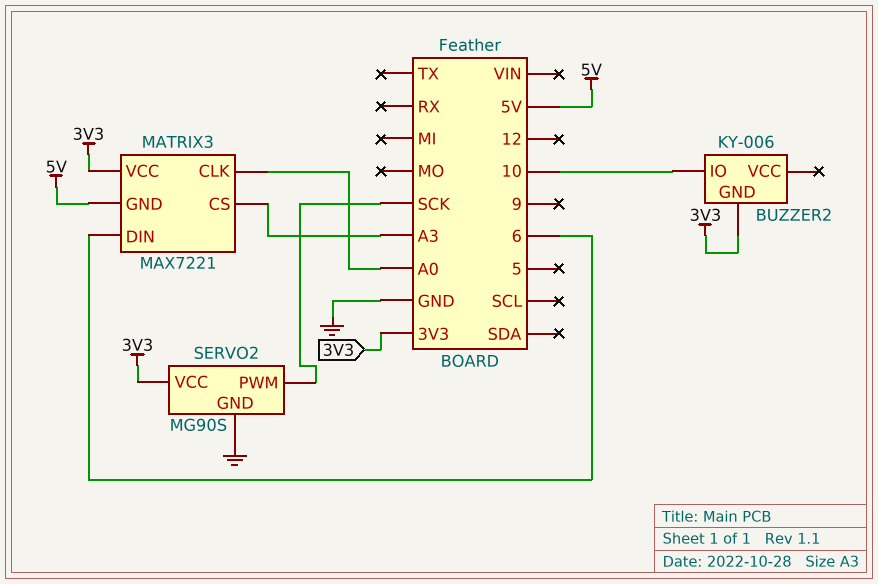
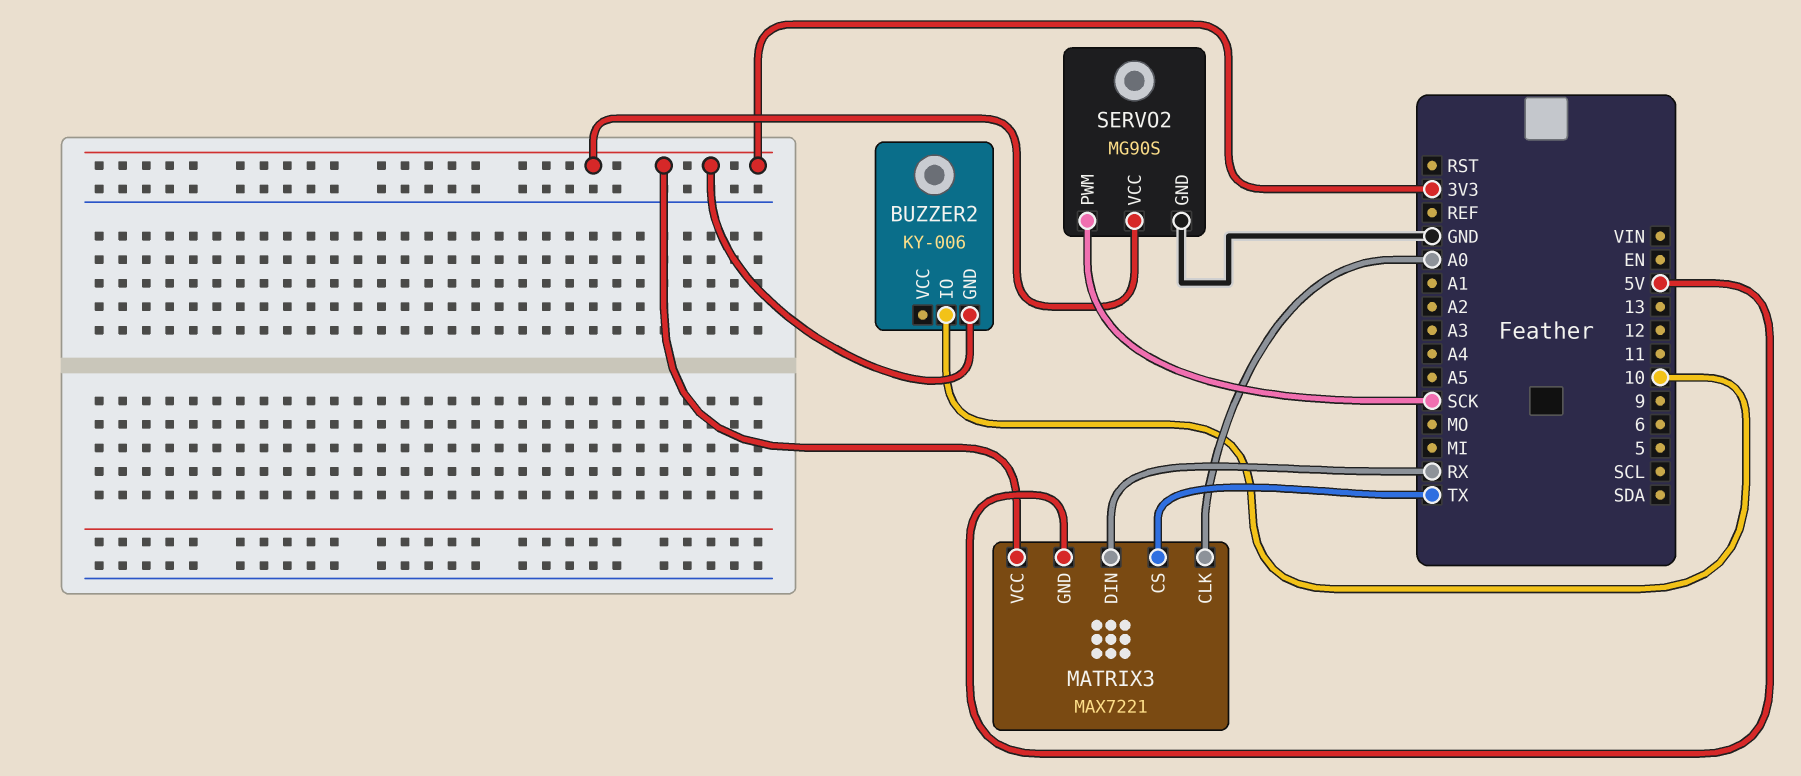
MATRIX3 pin CS: A3 -> TX
MATRIX3 pin DIN: 6 -> RX

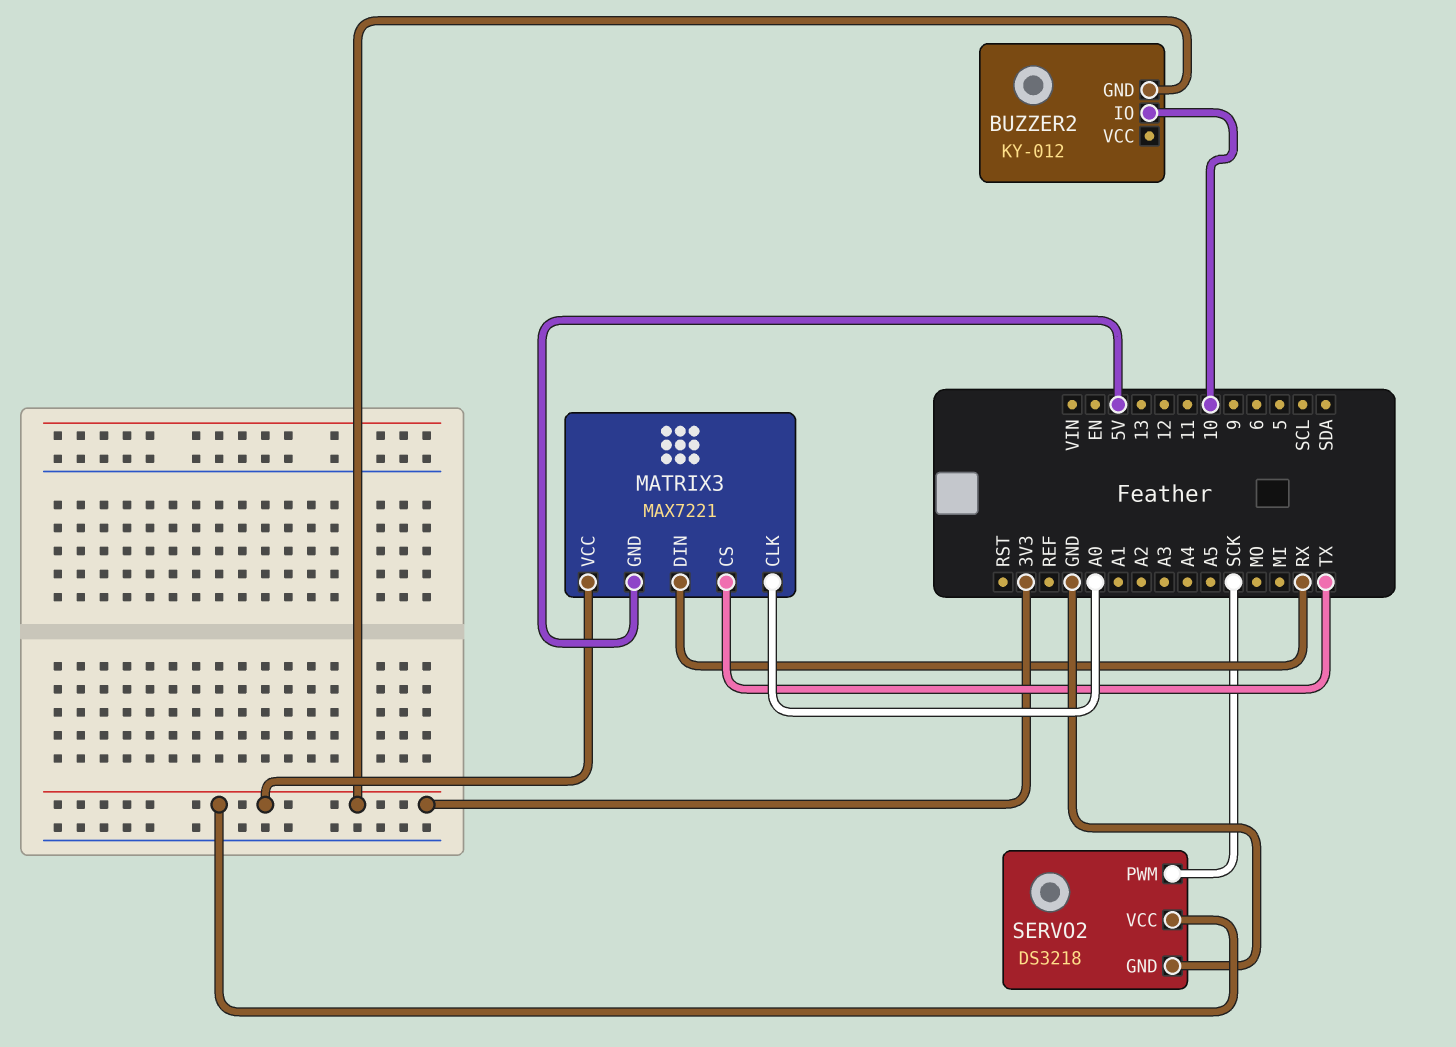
BUZZER2: KY-006 -> KY-012
SERVO2: MG90S -> DS3218

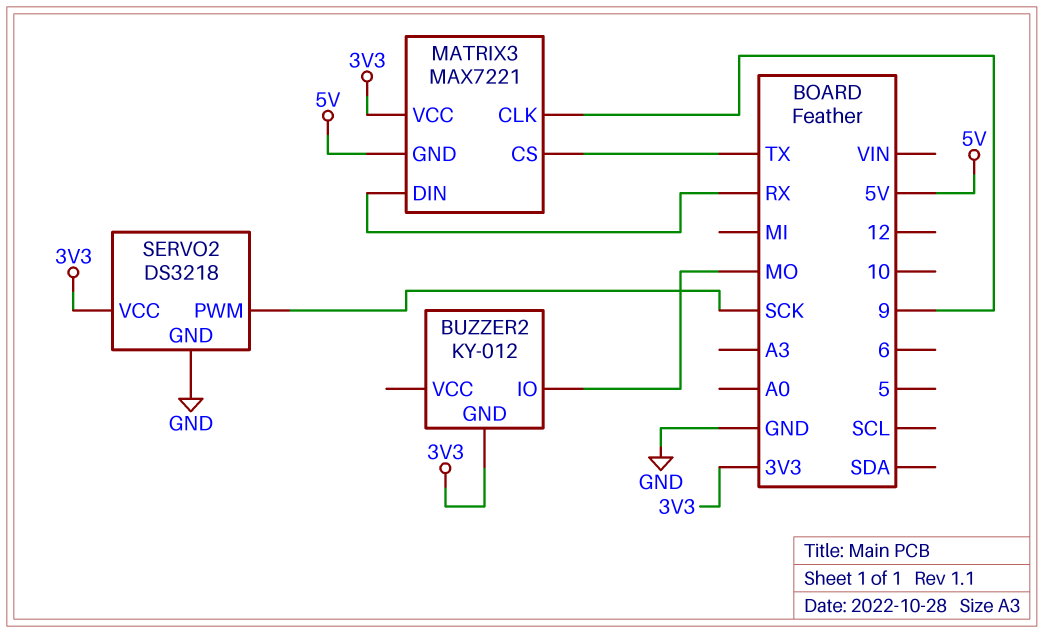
BUZZER2 pin IO: 10 -> MO
MATRIX3 pin CLK: A0 -> 9

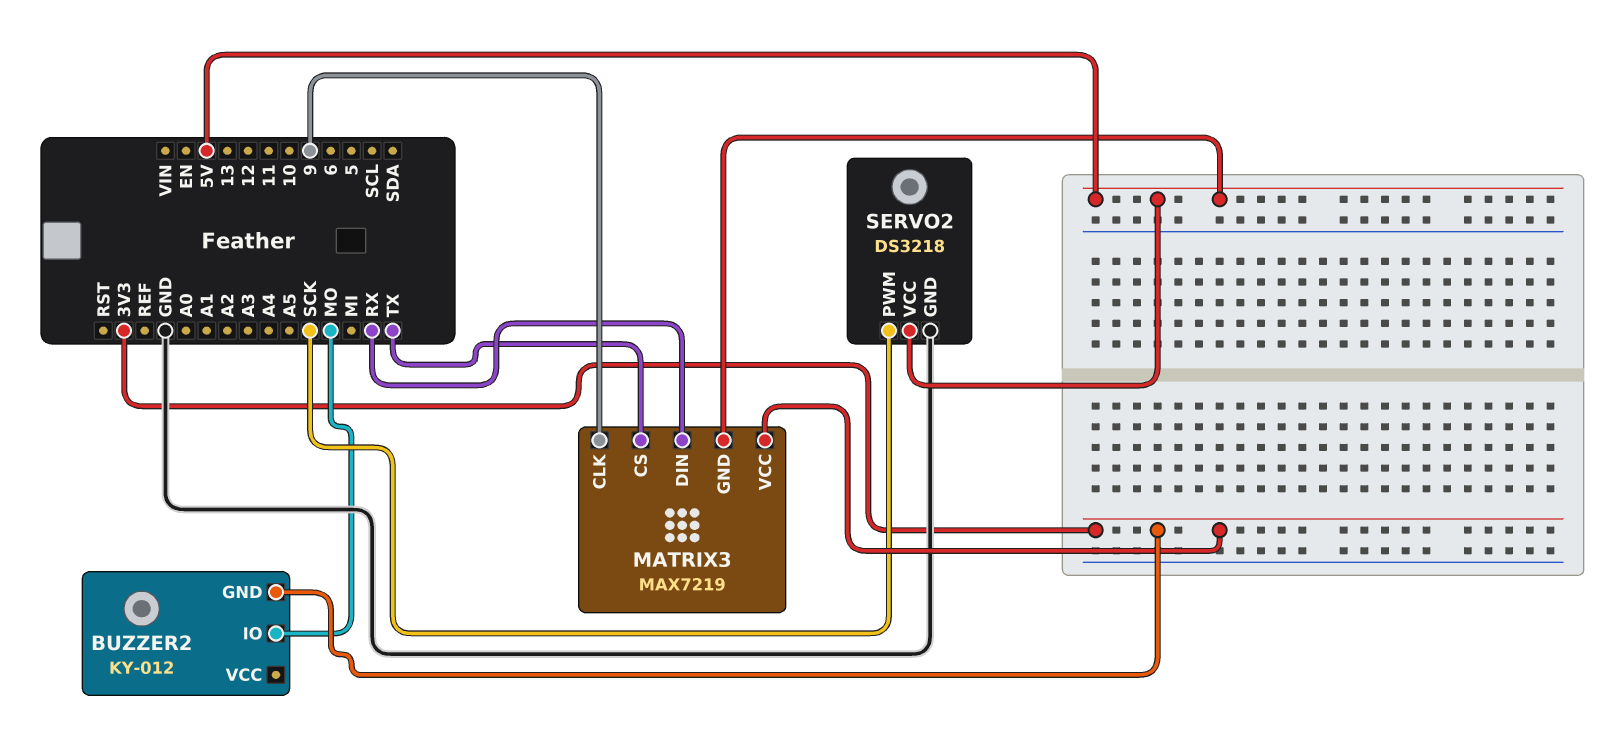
MATRIX3: MAX7221 -> MAX7219
SERVO2 pin VCC: 3V3 -> 5V

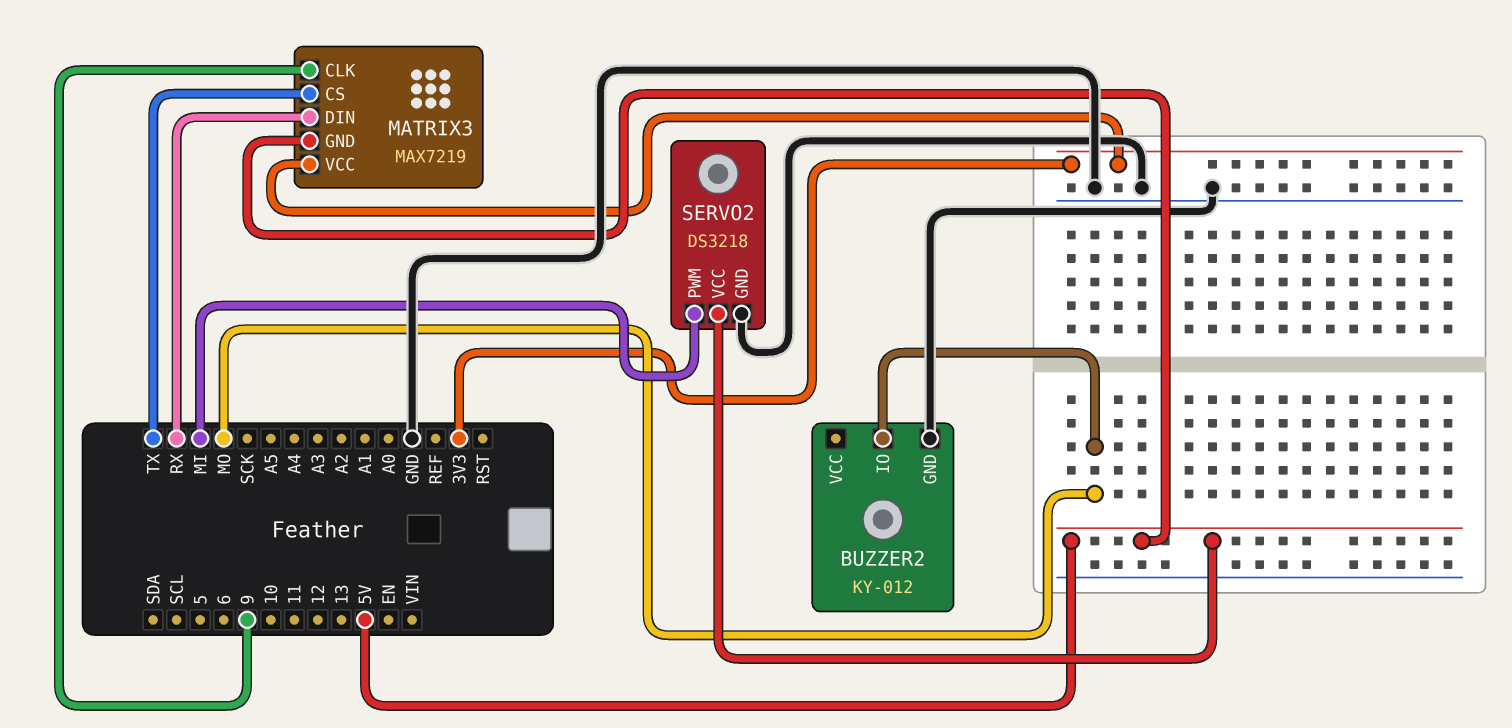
BUZZER2 pin GND: 3V3 -> GND
SERVO2 pin PWM: SCK -> MI

